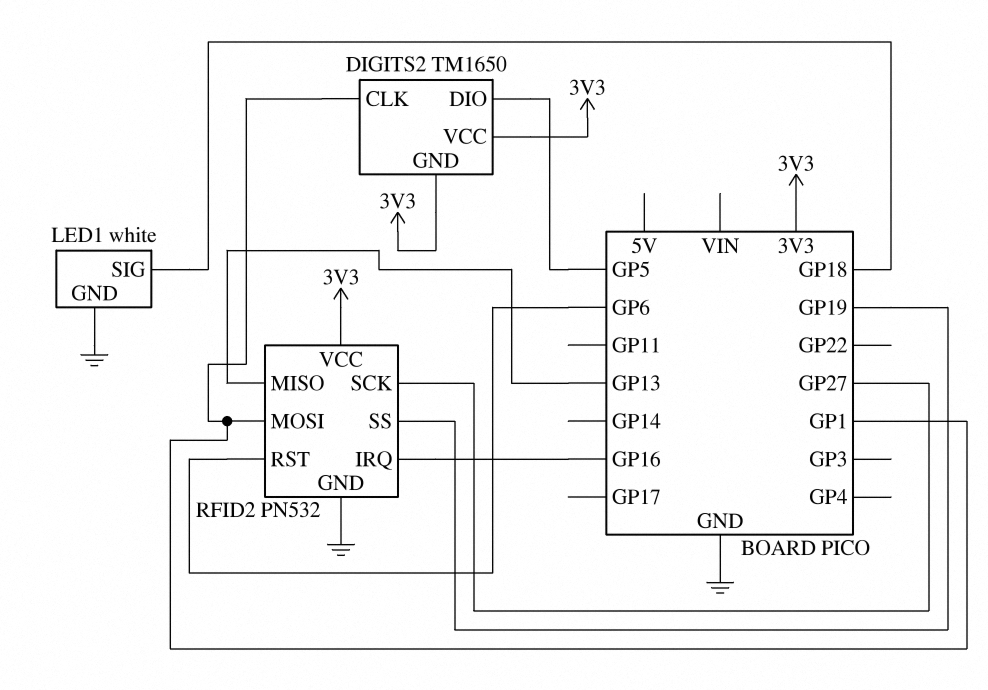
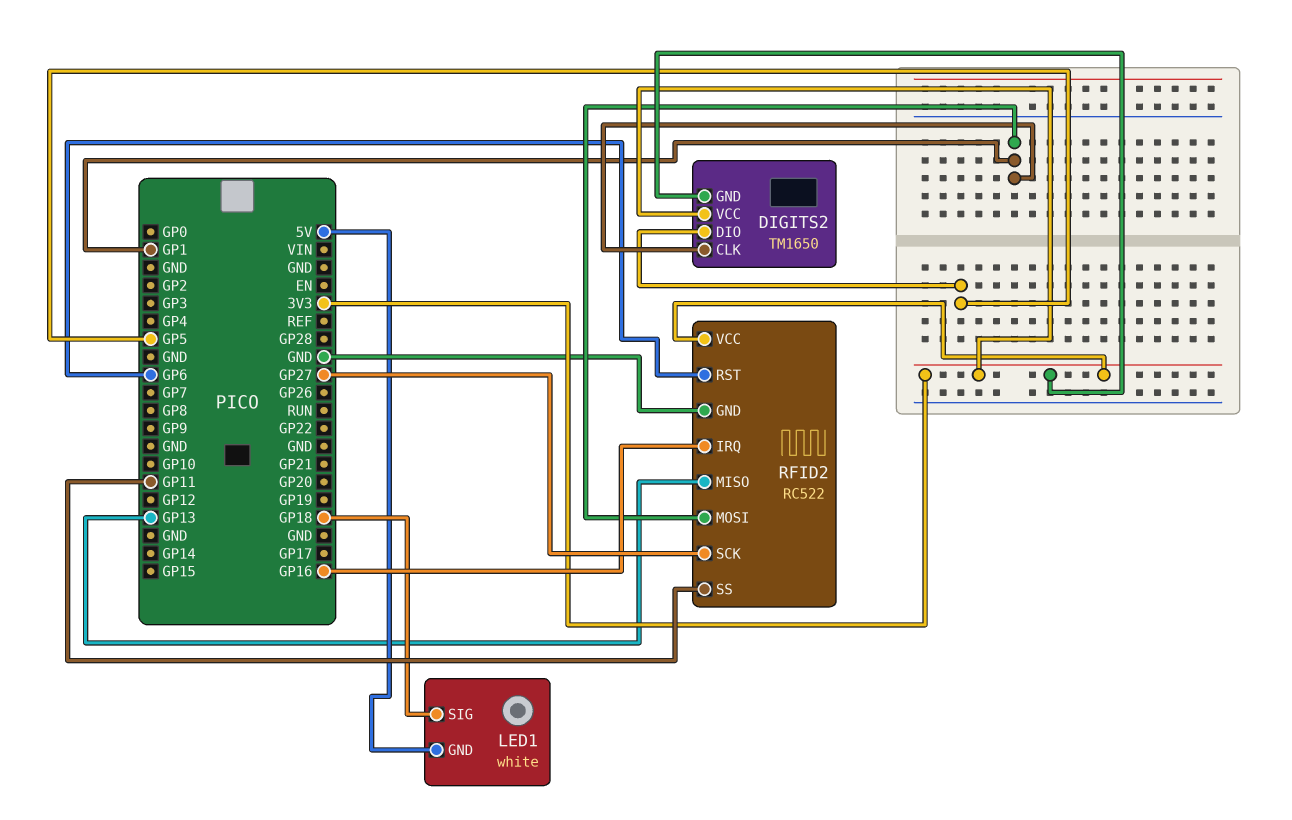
LED1 pin GND: GND -> 5V
RFID2: PN532 -> RC522
RFID2 pin SS: GP19 -> GP11

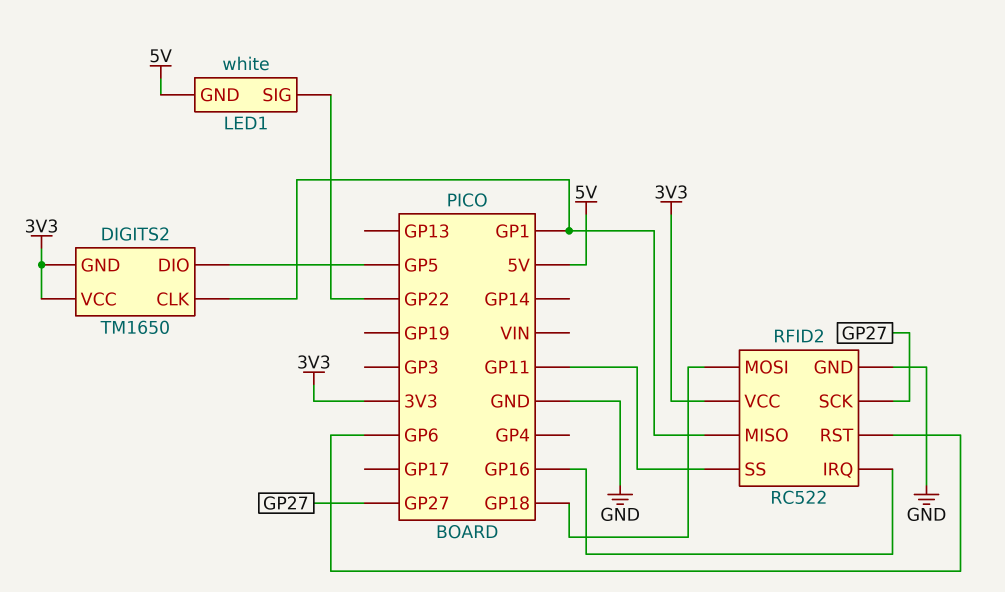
LED1 pin SIG: GP18 -> GP22
RFID2 pin MISO: GP13 -> GP1
RFID2 pin MOSI: GP1 -> GP18

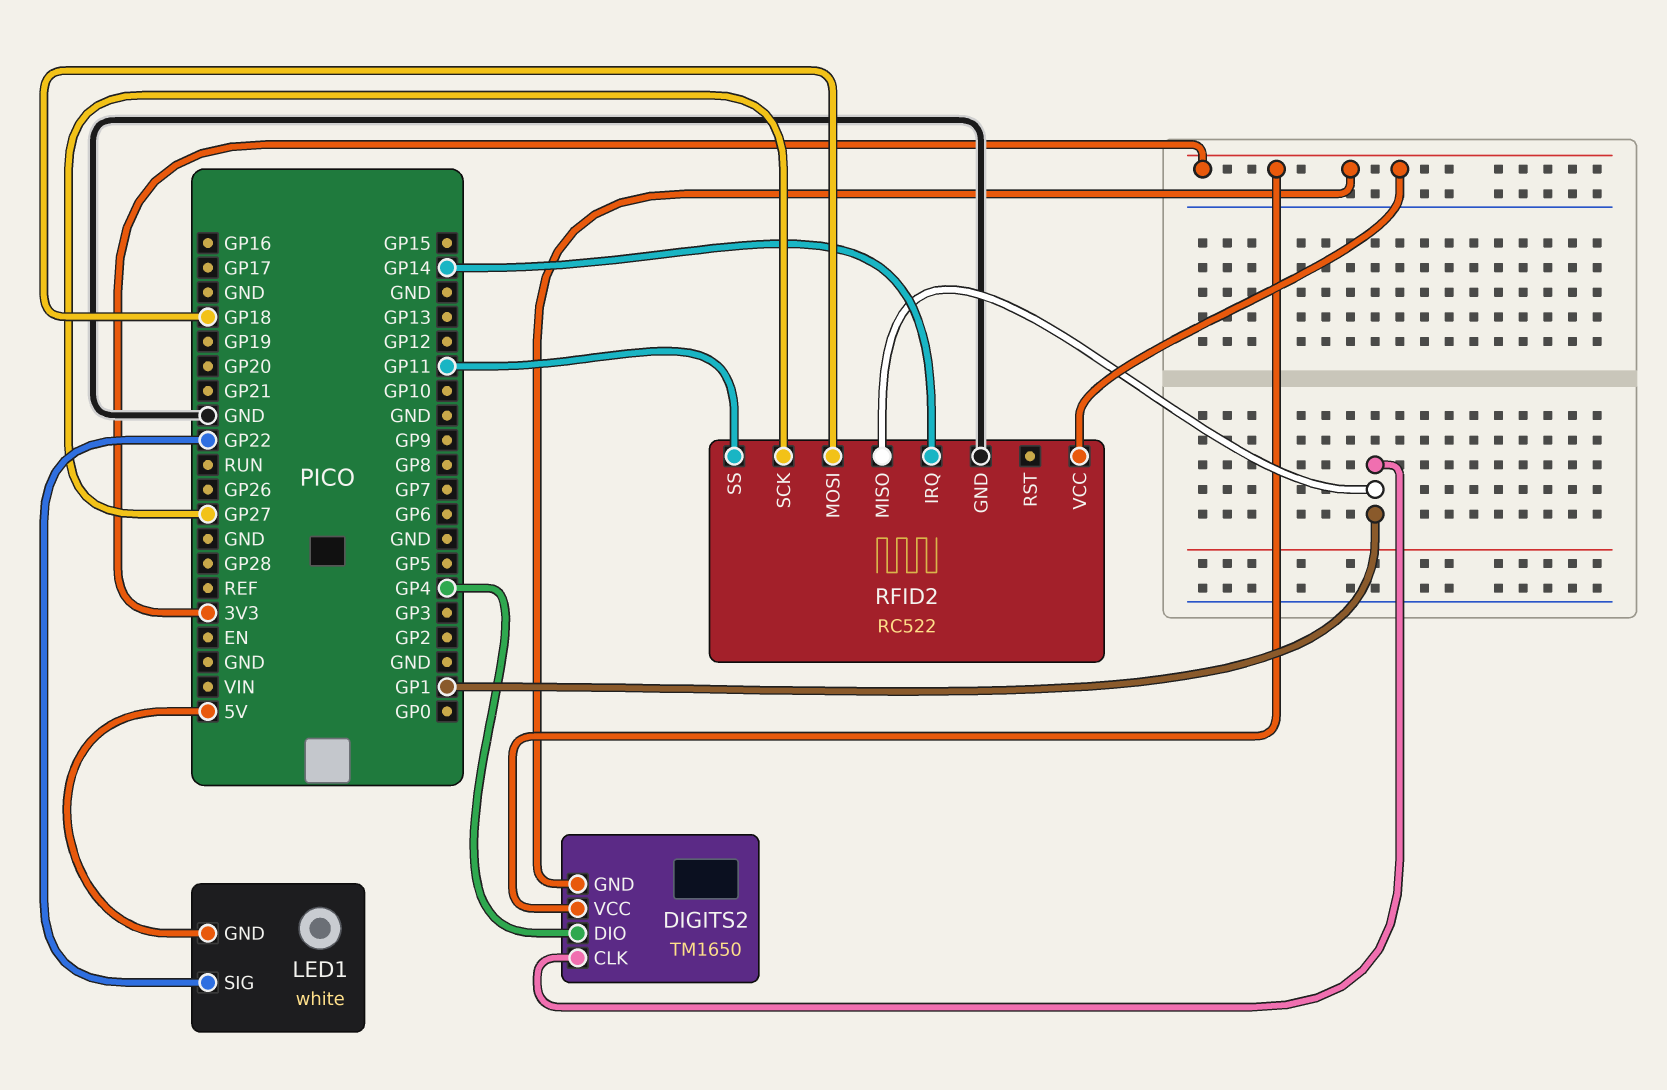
DIGITS2 pin DIO: GP5 -> GP4
RFID2 pin IRQ: GP16 -> GP14
RFID2 pin RST: GP6 -> none

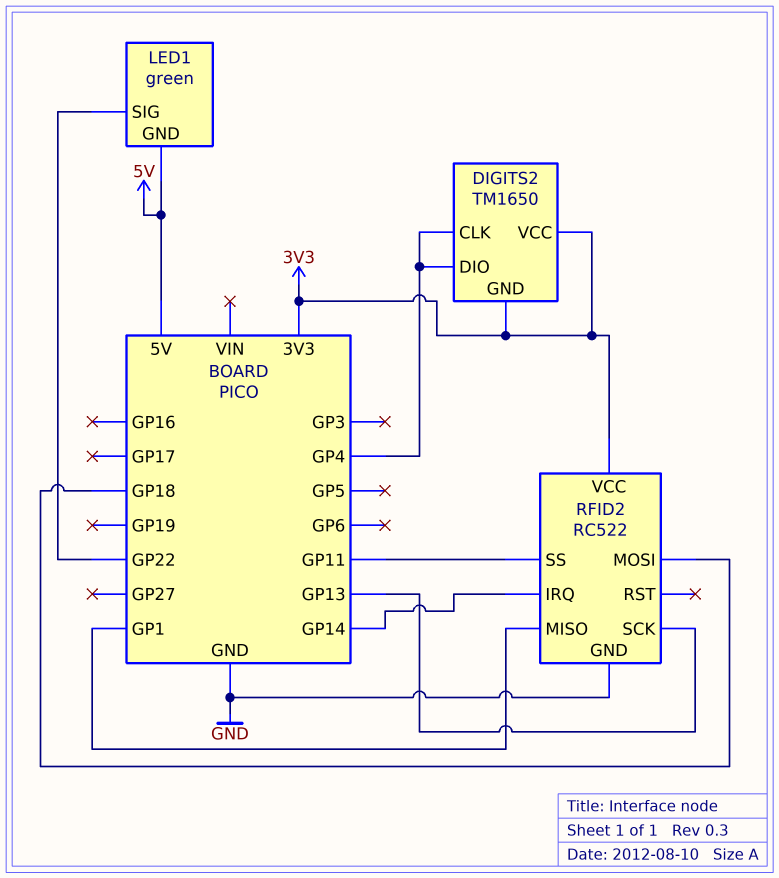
DIGITS2 pin CLK: GP1 -> GP4
LED1: white -> green
RFID2 pin SCK: GP27 -> GP13

